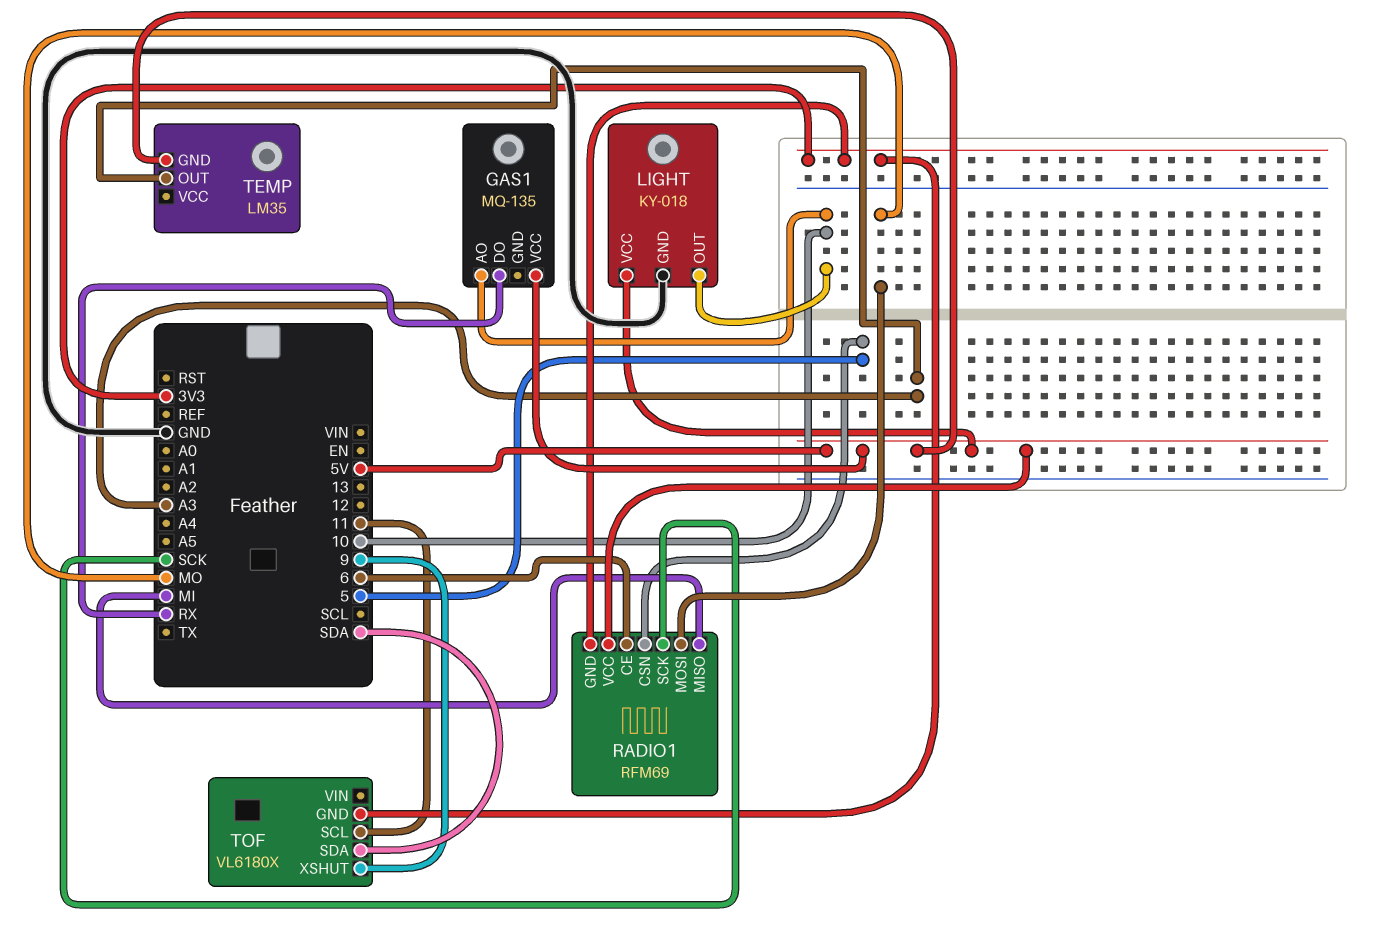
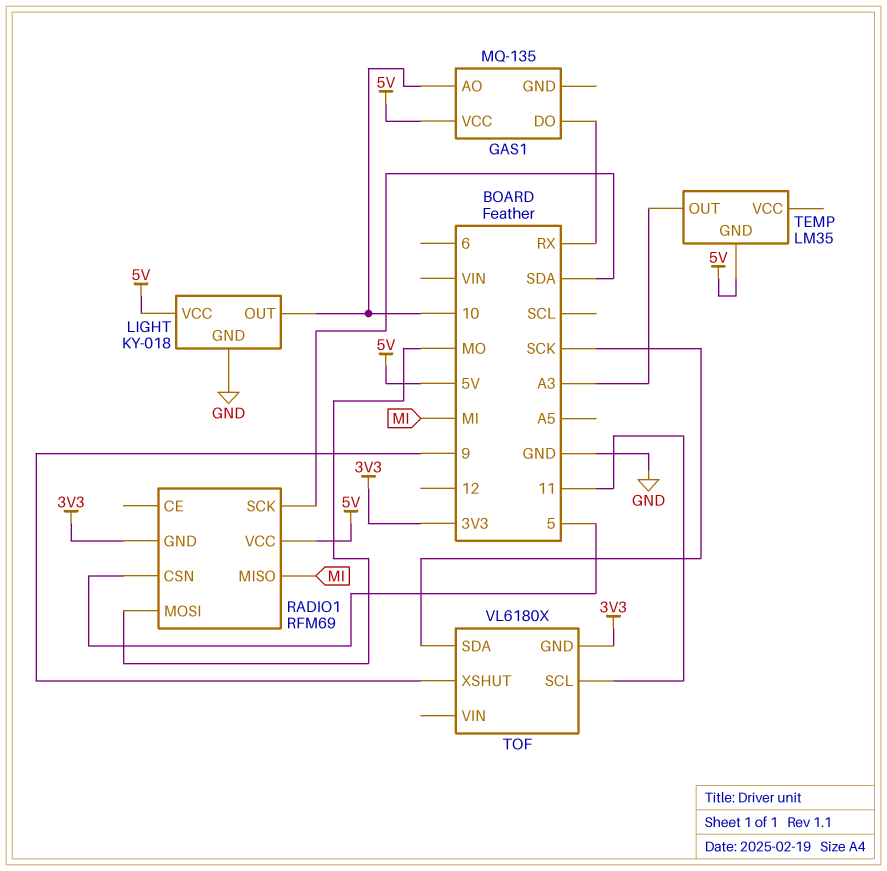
RADIO1 pin CE: 6 -> none
RADIO1 pin SCK: SCK -> SDA
TOF pin SDA: SDA -> SCK

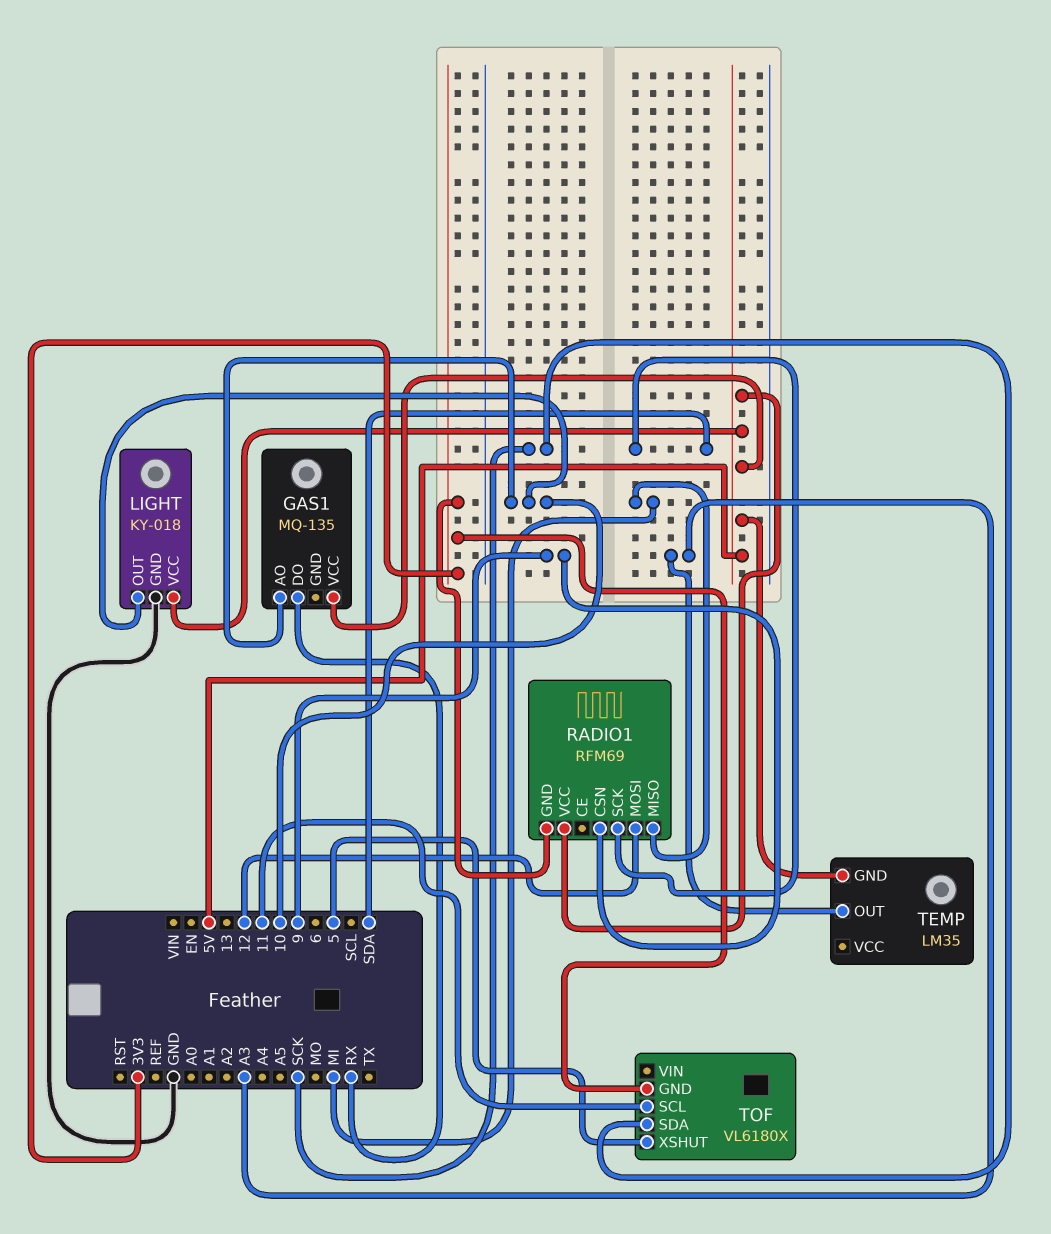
RADIO1 pin CSN: 5 -> 9
RADIO1 pin MOSI: MO -> 12
TOF pin XSHUT: 9 -> 5

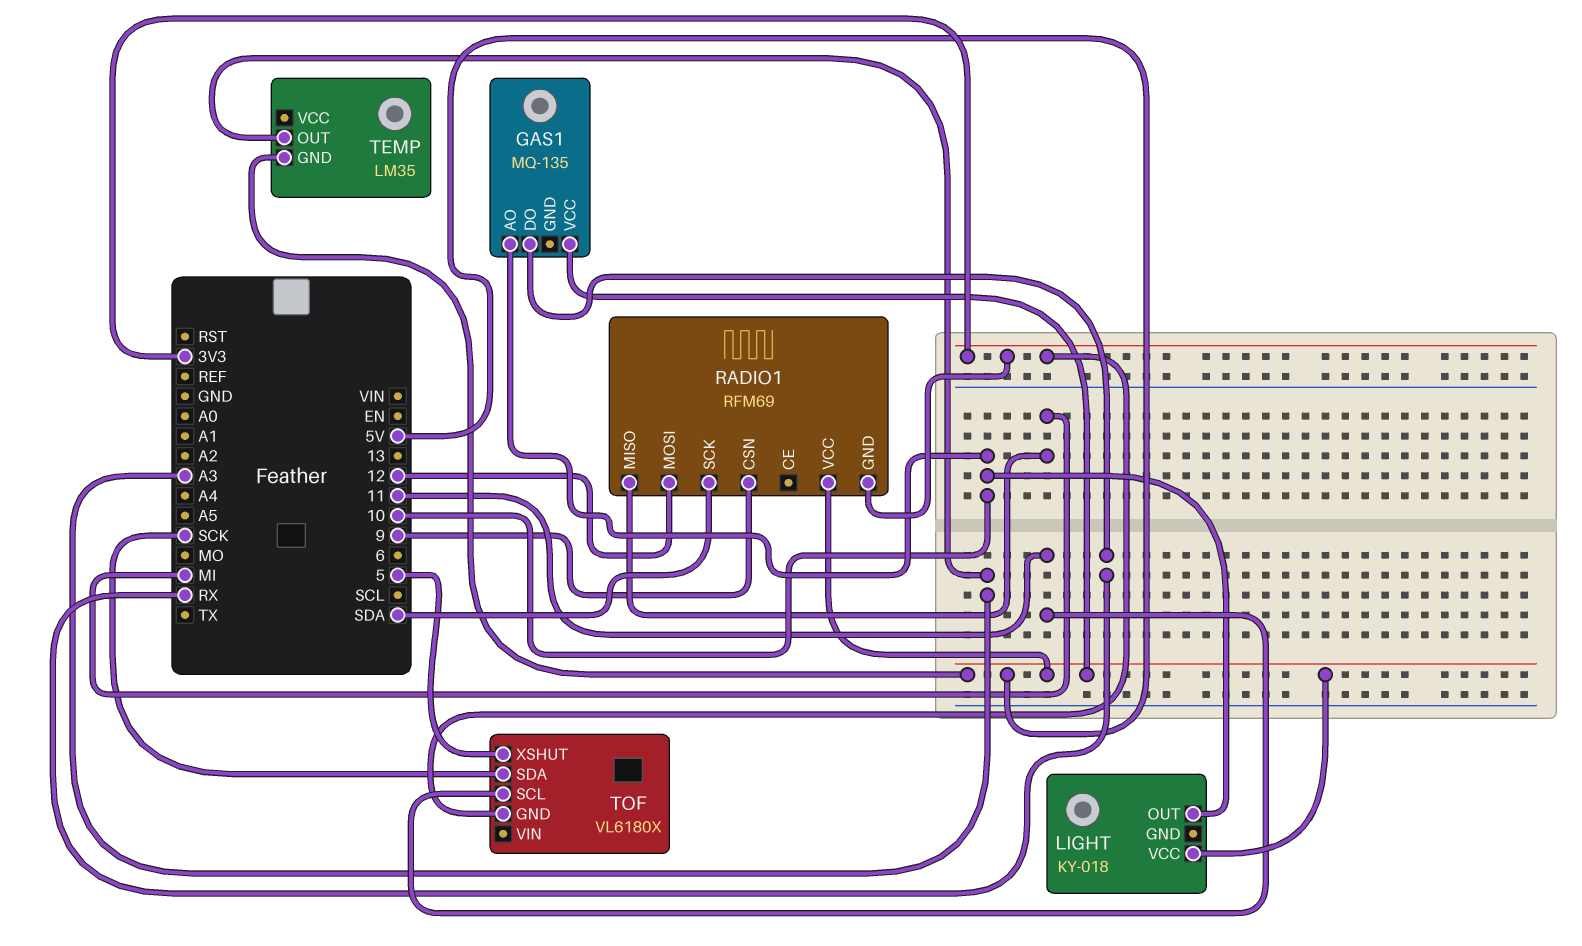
LIGHT pin GND: GND -> none

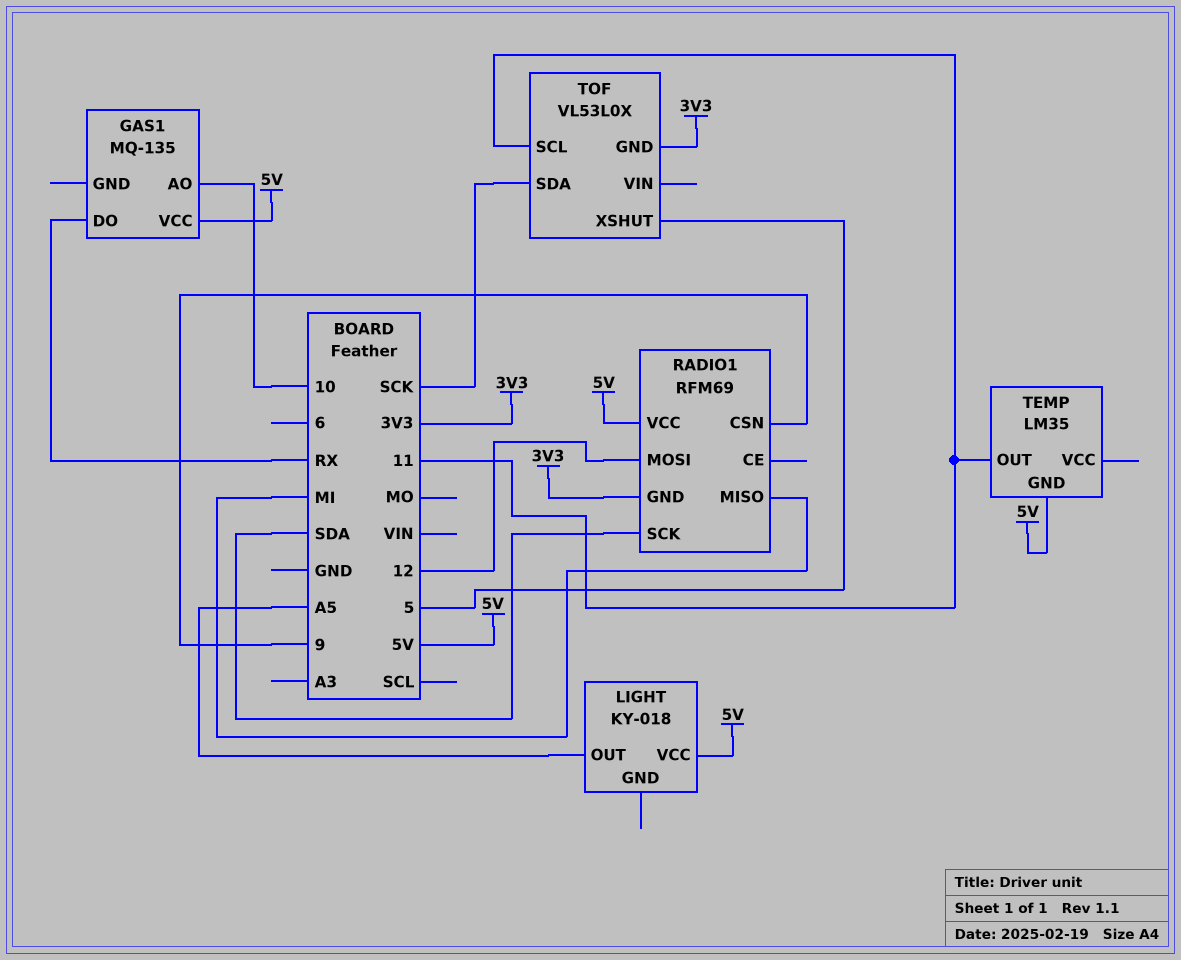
LIGHT pin OUT: 10 -> A5
TEMP pin OUT: A3 -> 11
TOF: VL6180X -> VL53L0X

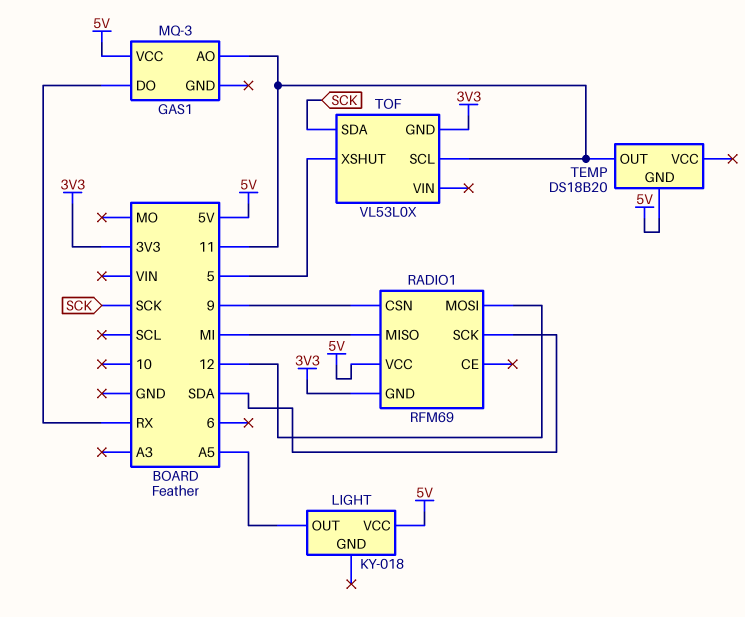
GAS1: MQ-135 -> MQ-3
GAS1 pin AO: 10 -> 11
TEMP: LM35 -> DS18B20

